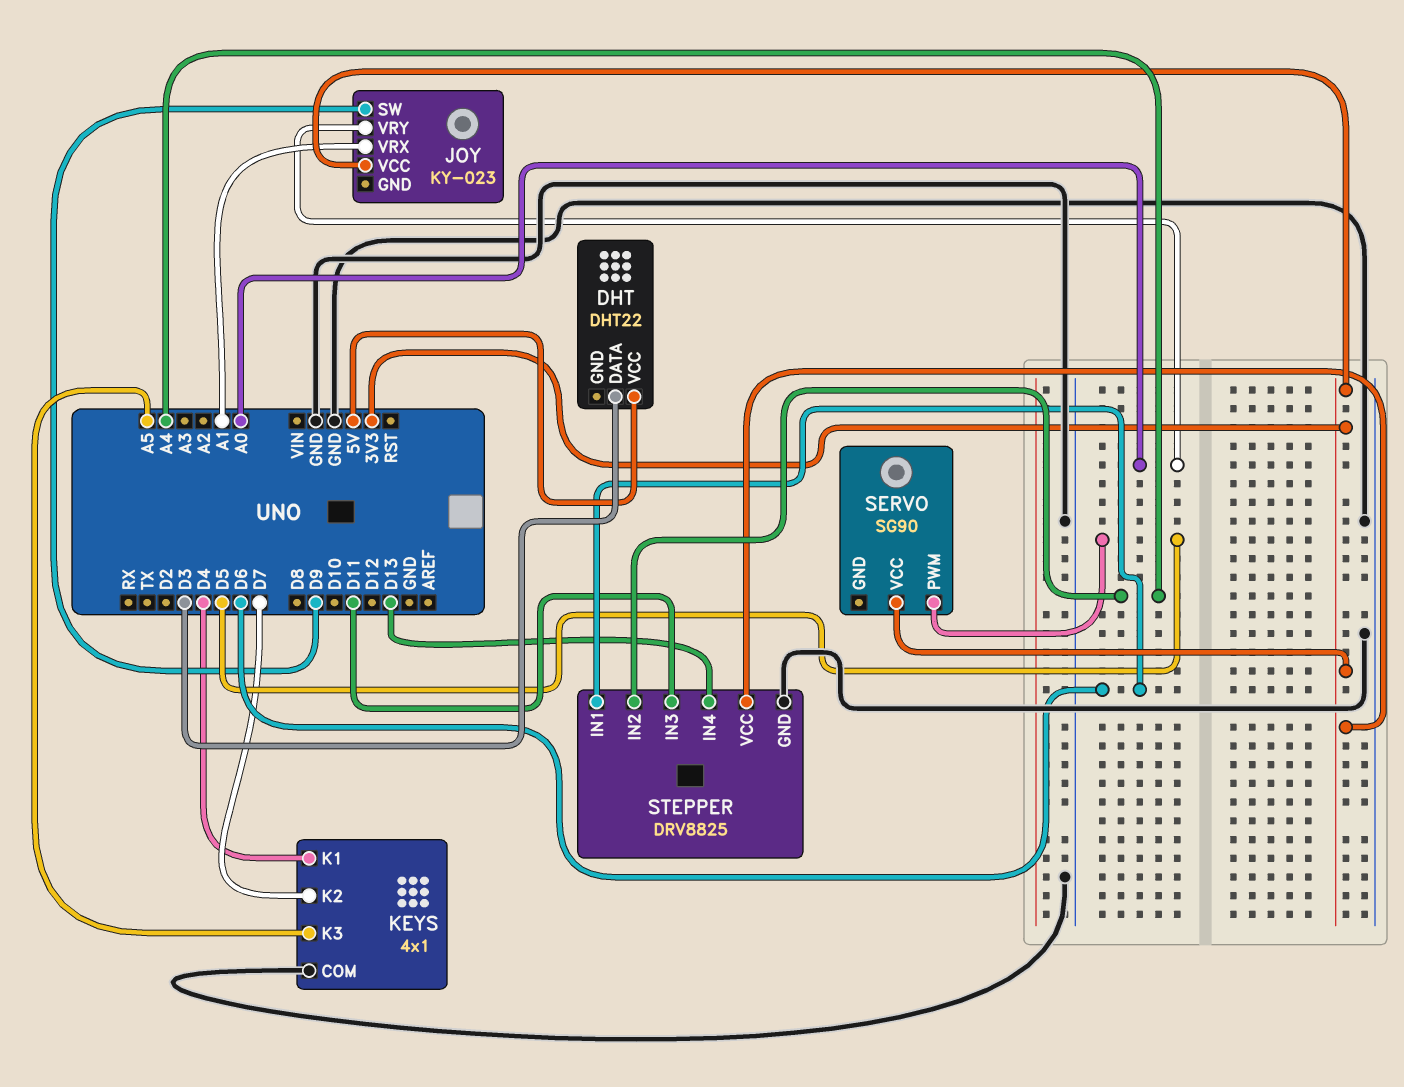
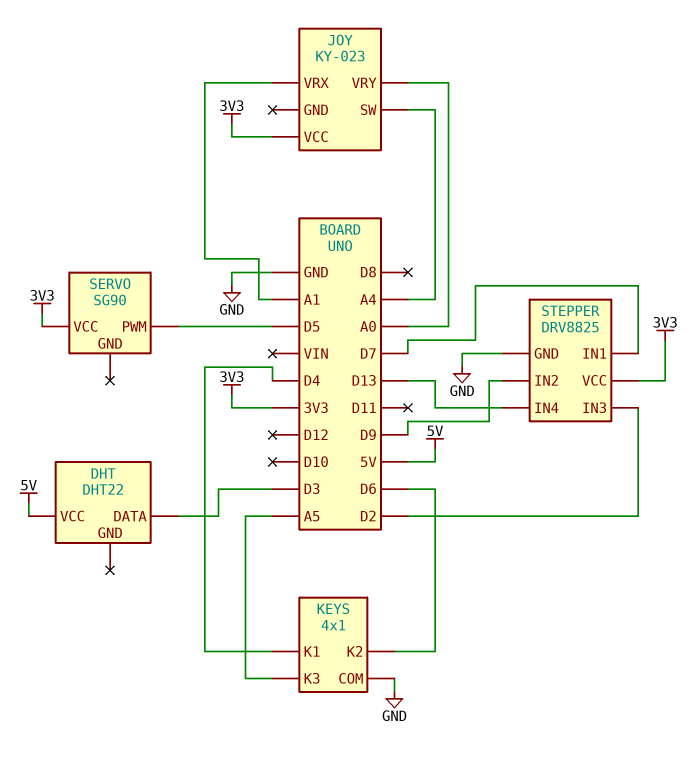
JOY pin SW: D9 -> A4
KEYS pin K2: D7 -> D6
STEPPER pin IN1: D6 -> D7
STEPPER pin IN2: A4 -> D9
STEPPER pin IN3: D11 -> D2

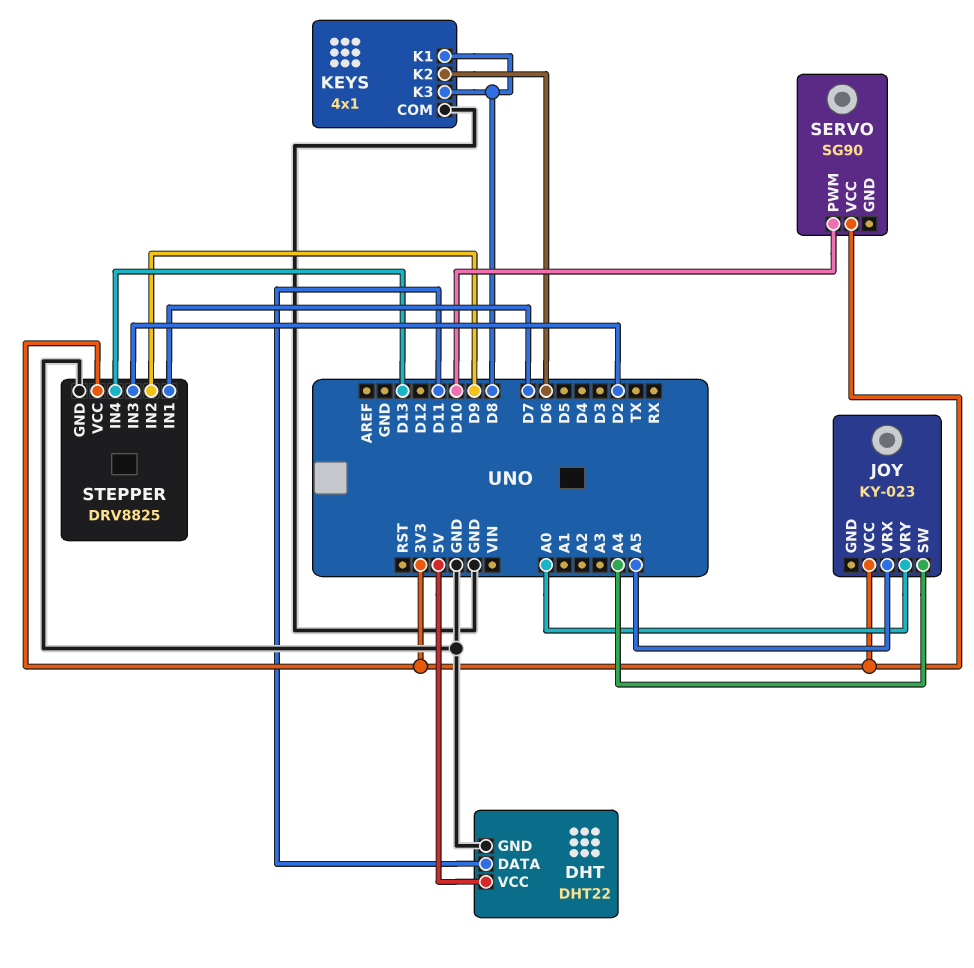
DHT pin DATA: D3 -> D11
DHT pin GND: none -> GND
JOY pin VRX: A1 -> A5
KEYS pin K1: D4 -> D8
KEYS pin K3: A5 -> D8
SERVO pin PWM: D5 -> D10

